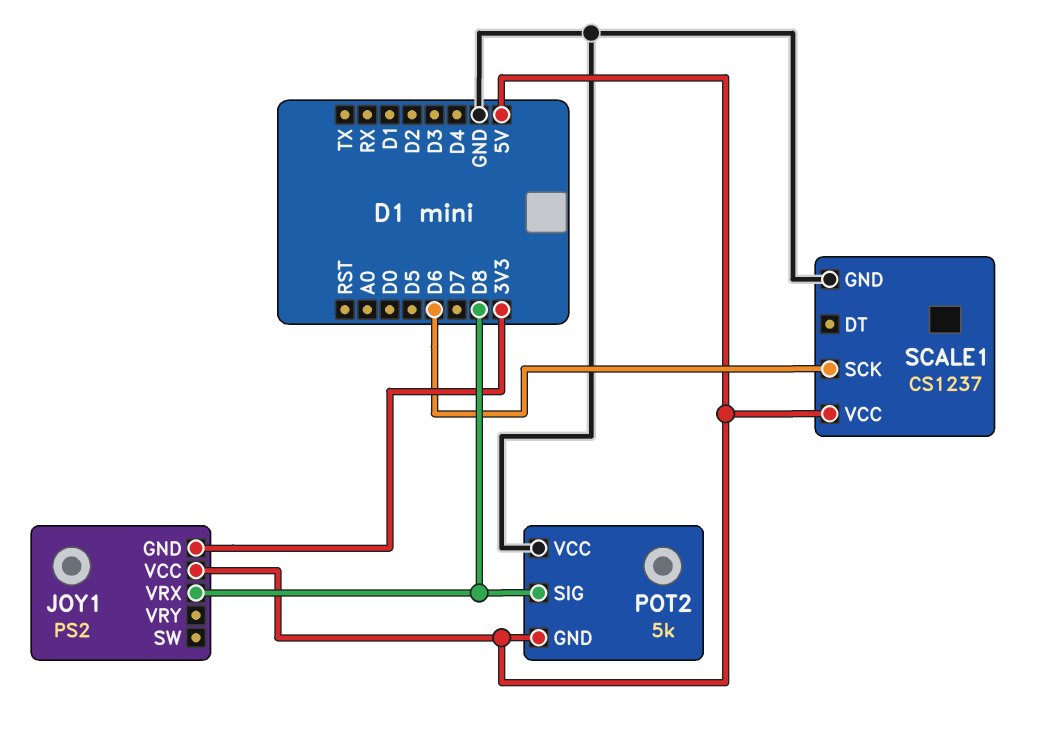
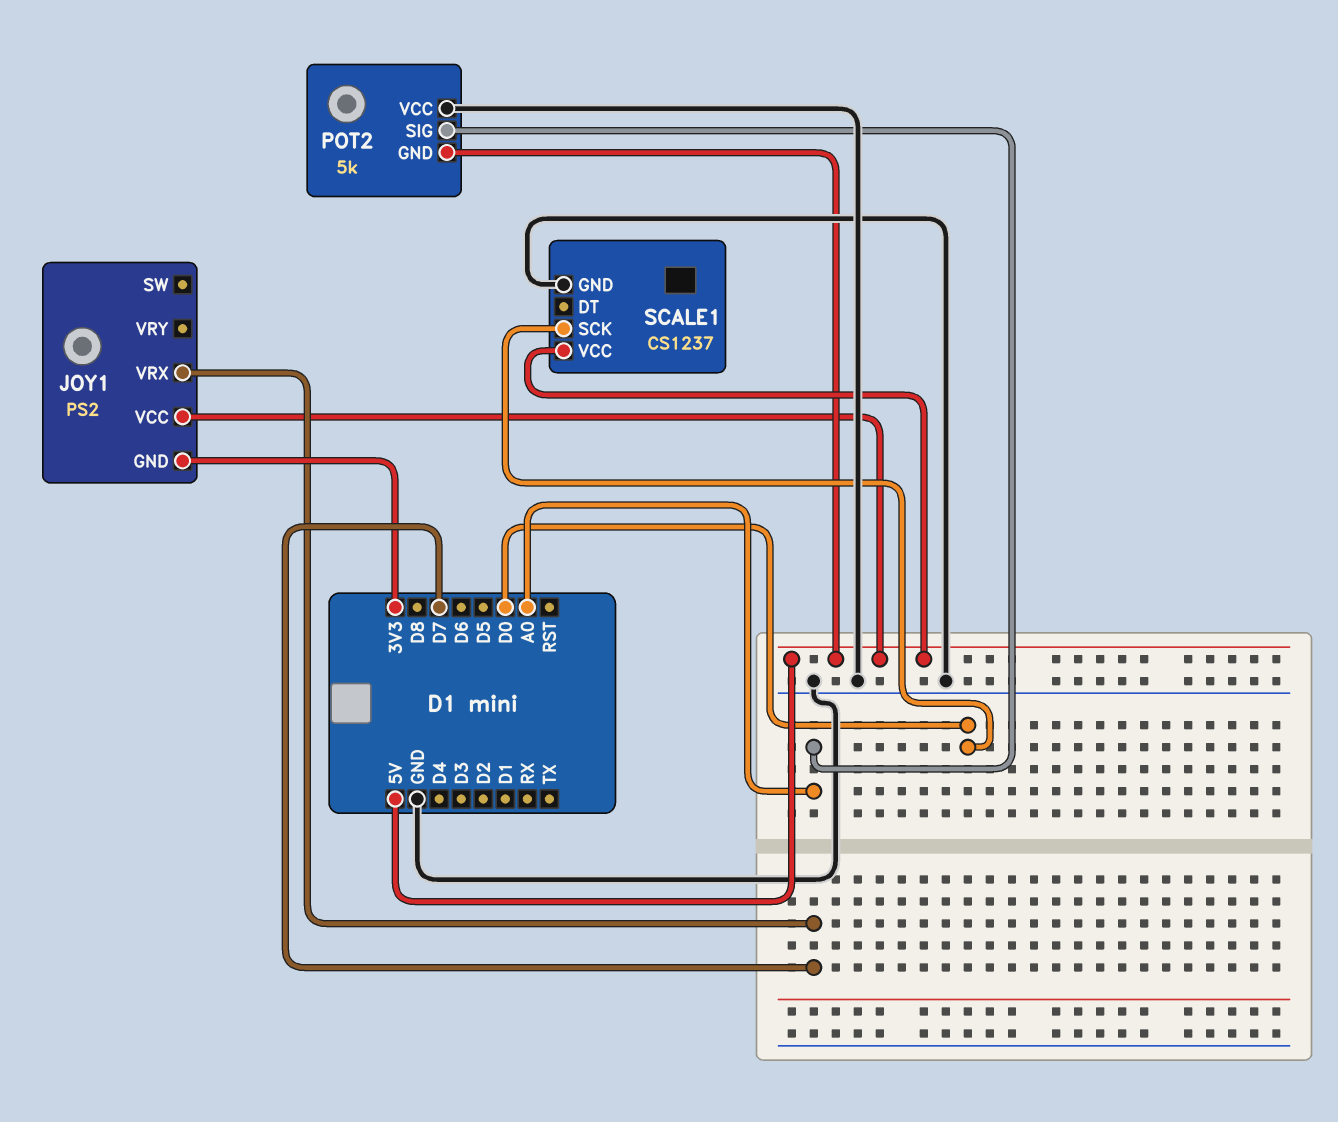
JOY1 pin VRX: D8 -> D7
POT2 pin SIG: D8 -> A0
SCALE1 pin SCK: D6 -> D0

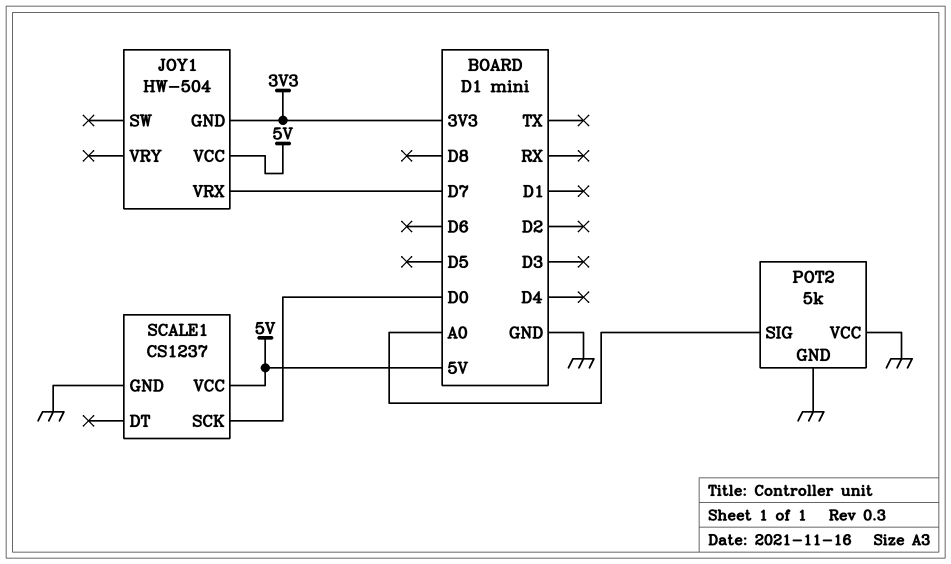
JOY1: PS2 -> HW-504
POT2 pin GND: 5V -> GND

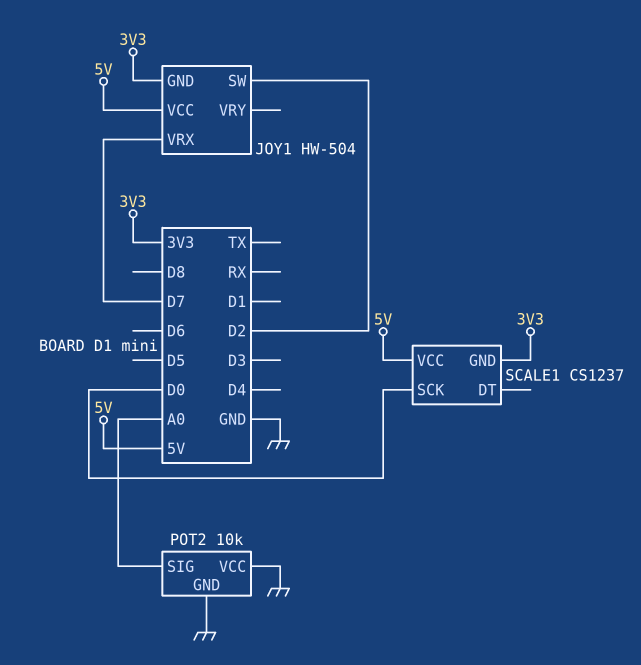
JOY1 pin SW: none -> D2
POT2: 5k -> 10k
SCALE1 pin GND: GND -> 3V3

